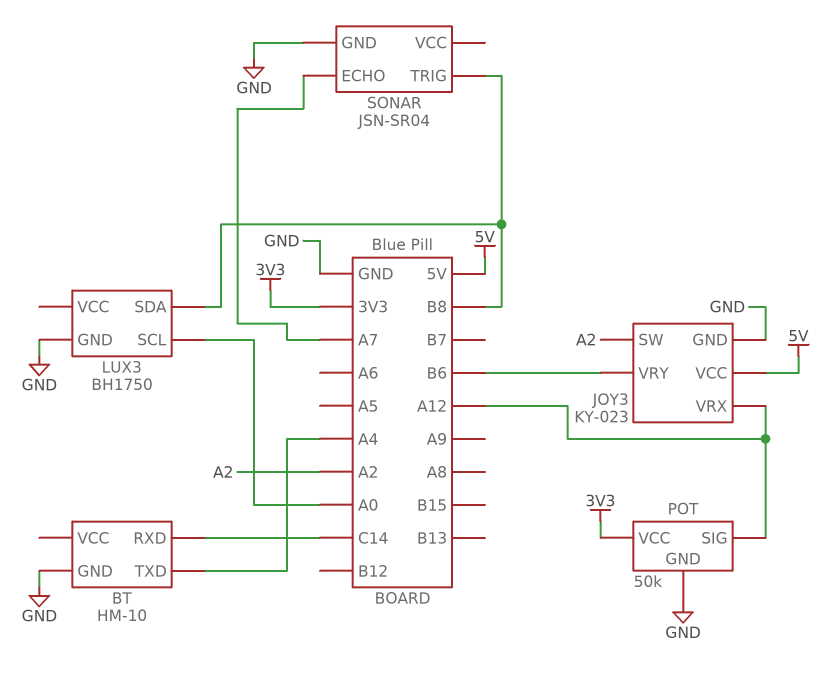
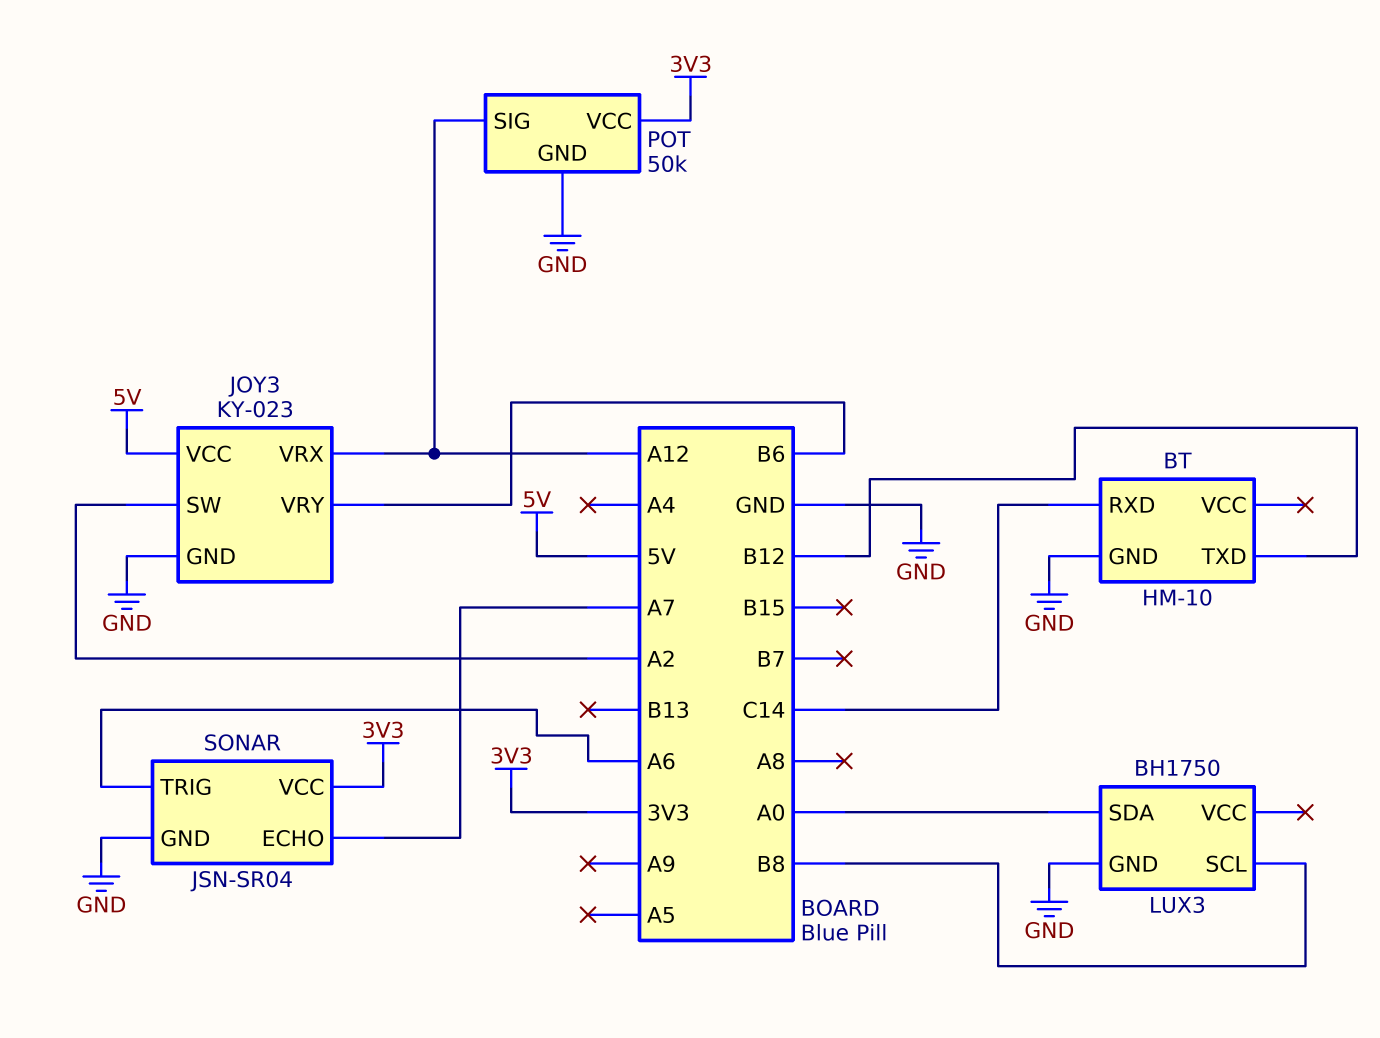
BT pin TXD: A4 -> B12
LUX3 pin SCL: A0 -> B8
LUX3 pin SDA: B8 -> A0
SONAR pin TRIG: B8 -> A6
SONAR pin VCC: none -> 3V3

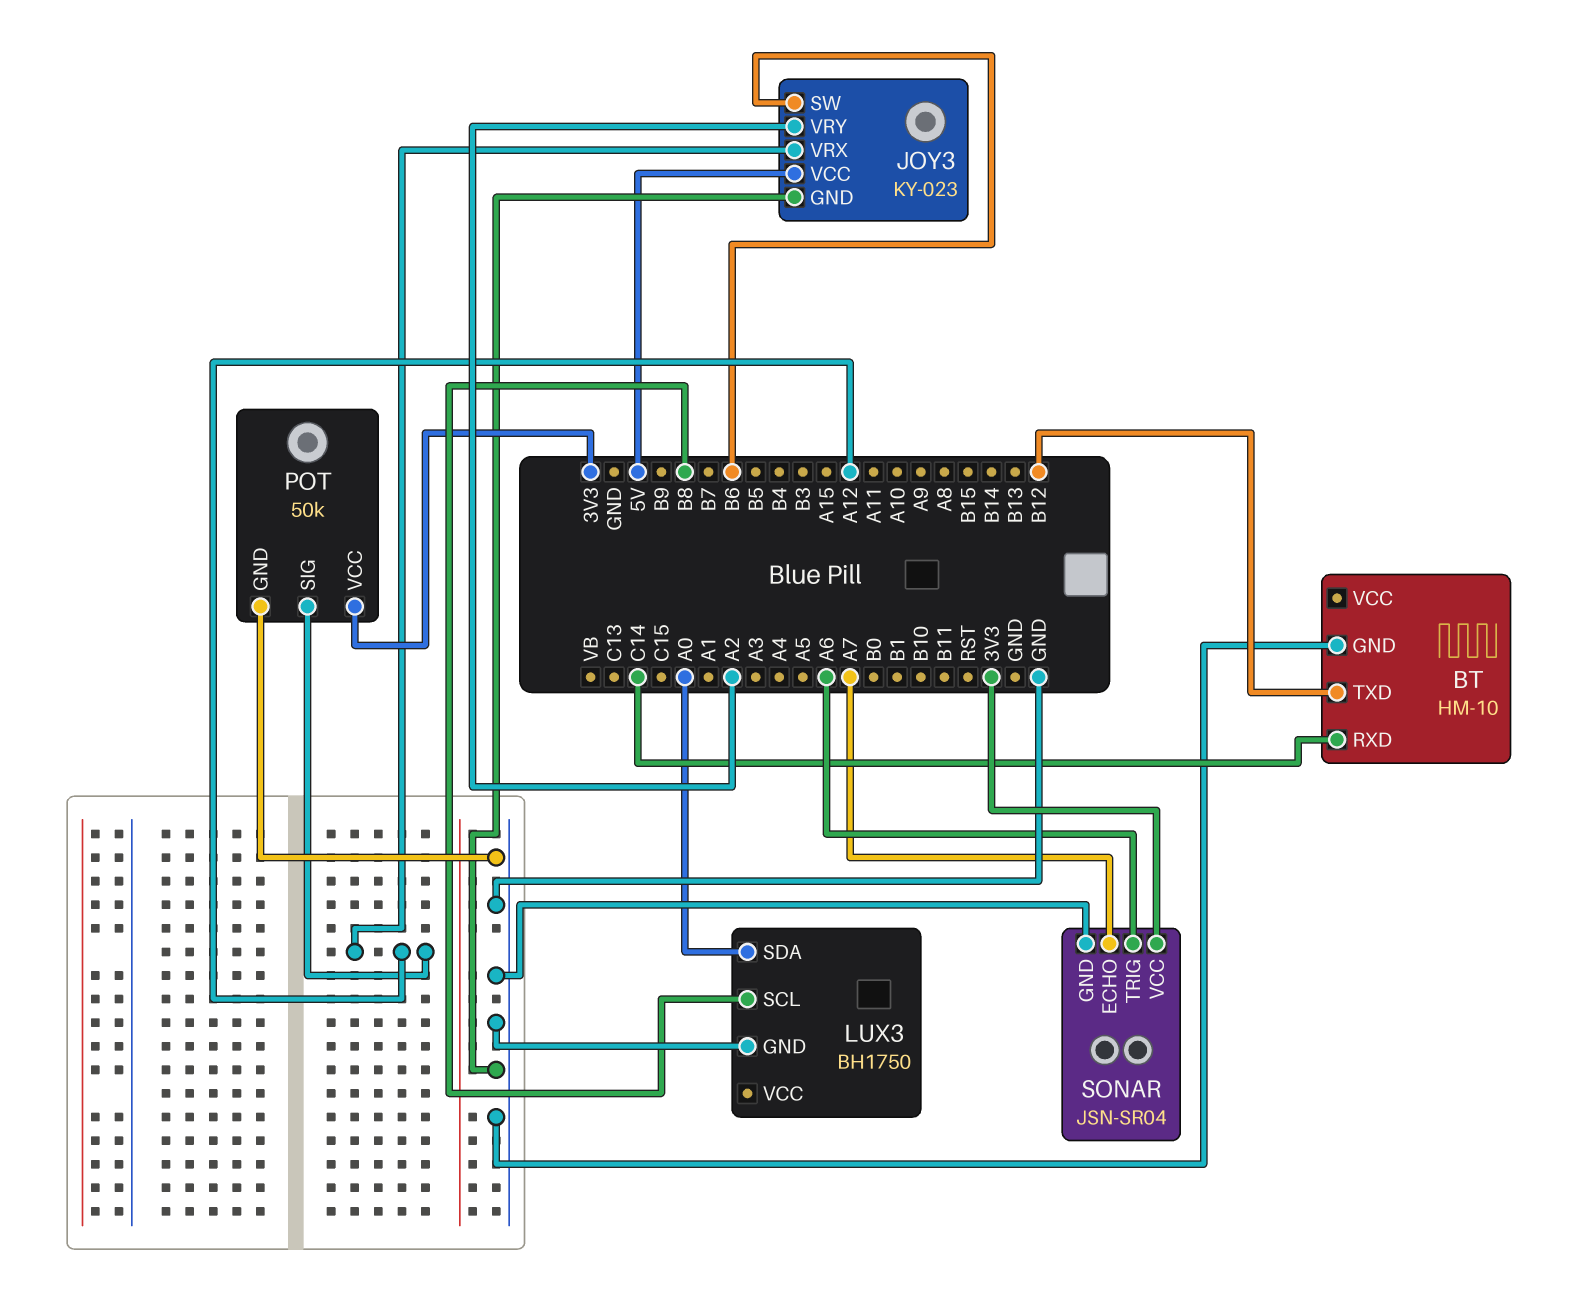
JOY3 pin SW: A2 -> B6
JOY3 pin VRY: B6 -> A2

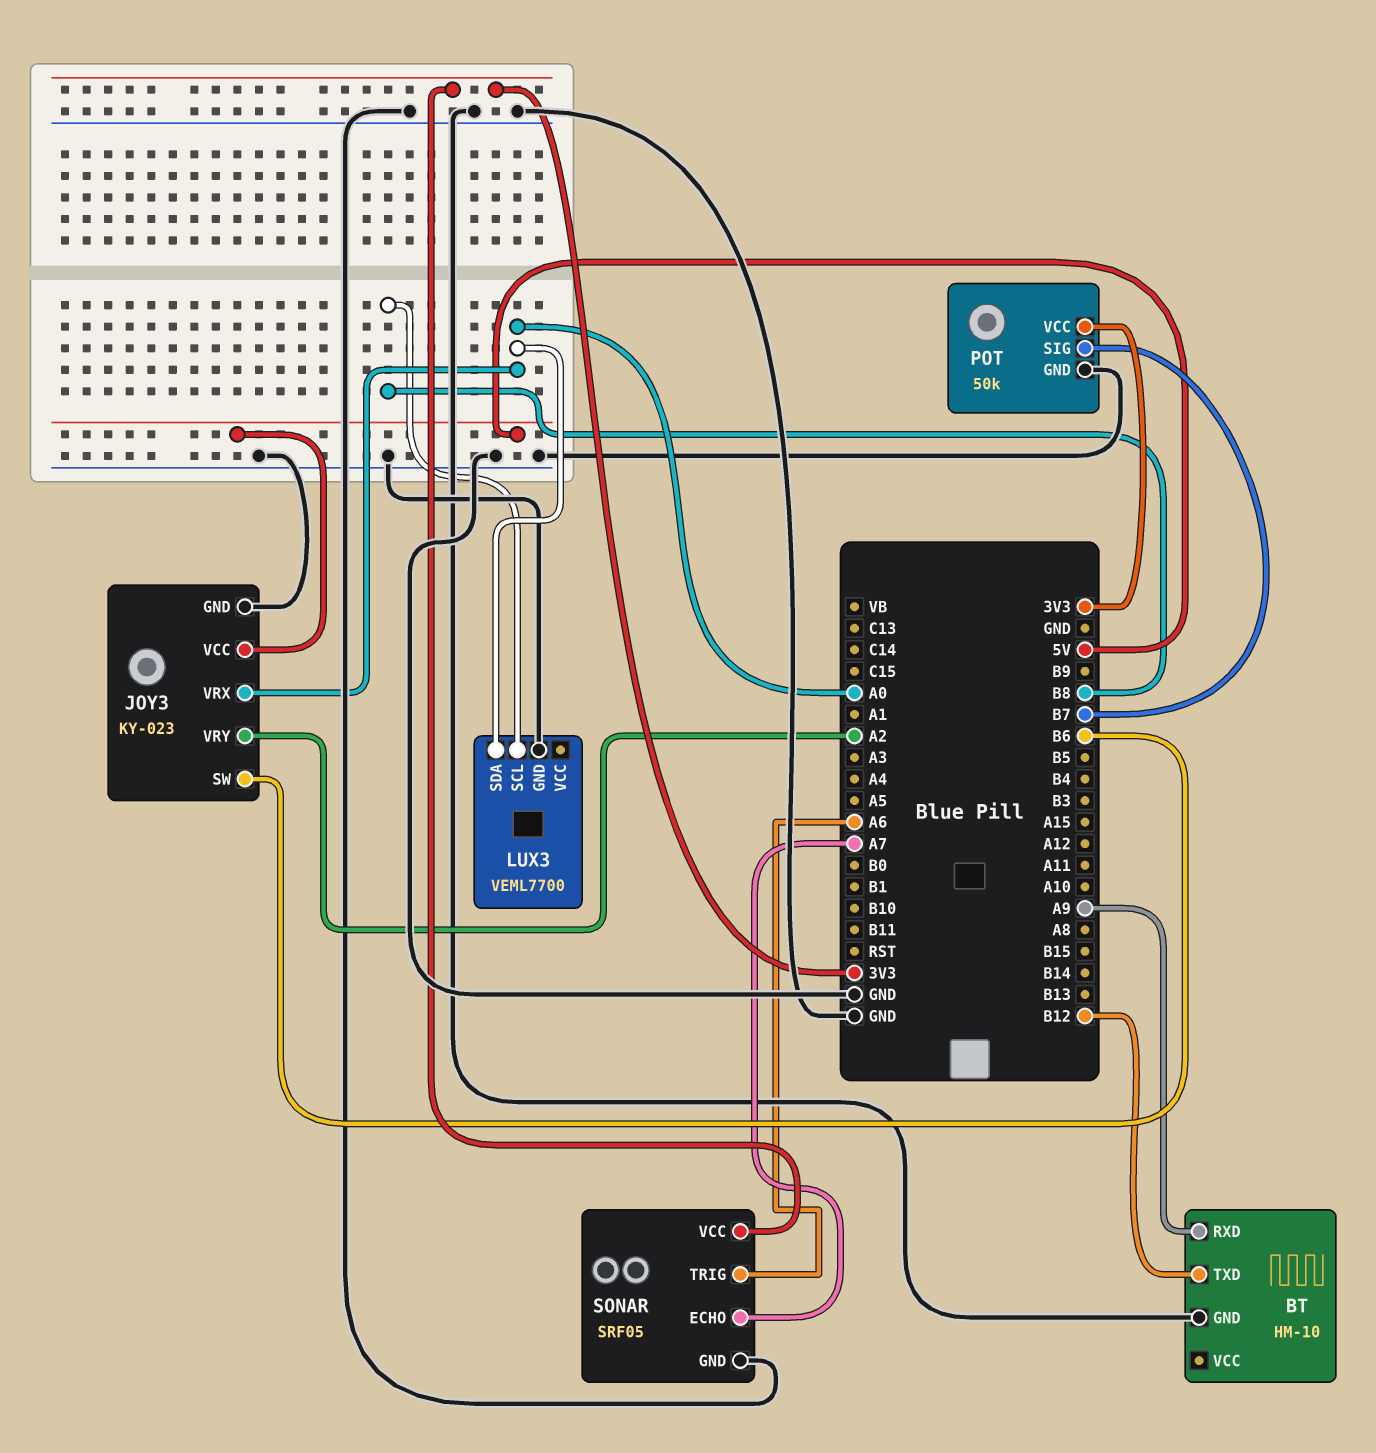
BT pin RXD: C14 -> A9
JOY3 pin VRX: A12 -> A0
LUX3: BH1750 -> VEML7700
POT pin SIG: A12 -> B7
SONAR: JSN-SR04 -> SRF05

